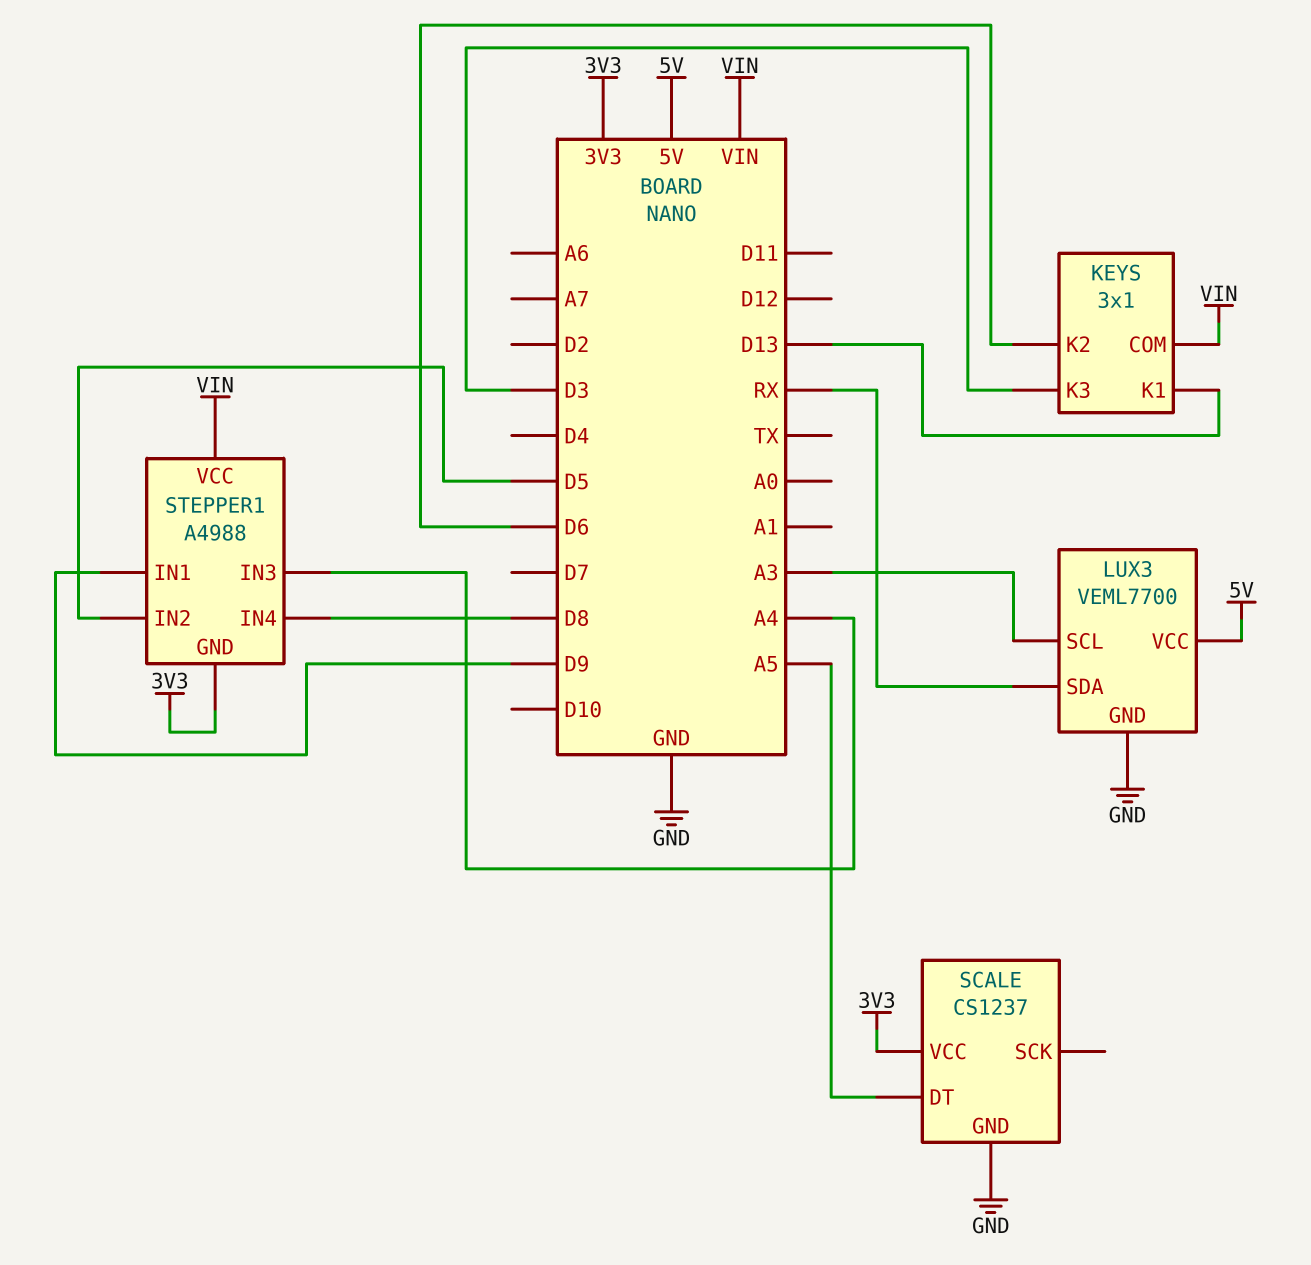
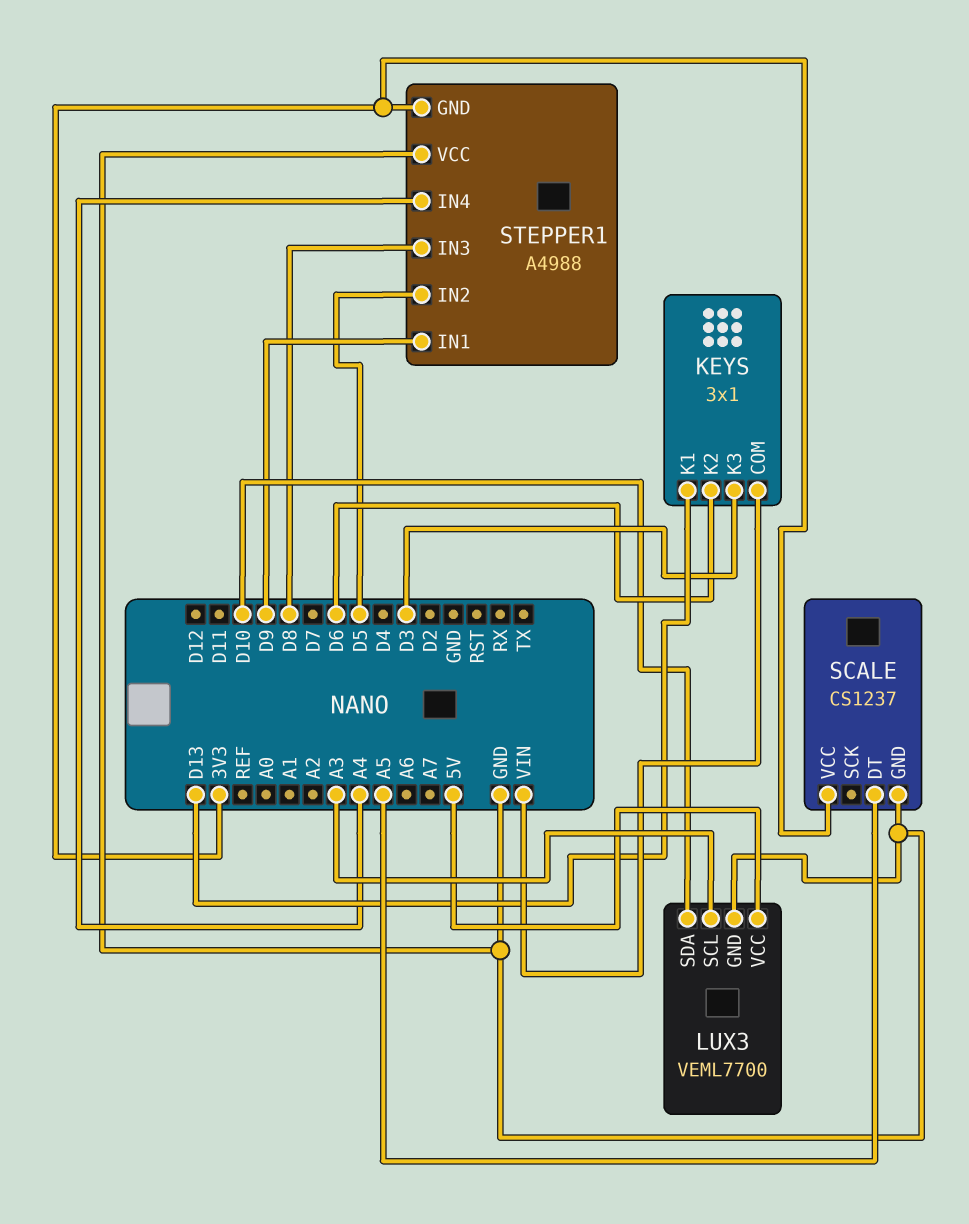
LUX3 pin SDA: RX -> D10
STEPPER1 pin IN3: A4 -> D8
STEPPER1 pin IN4: D8 -> A4
STEPPER1 pin VCC: VIN -> GND

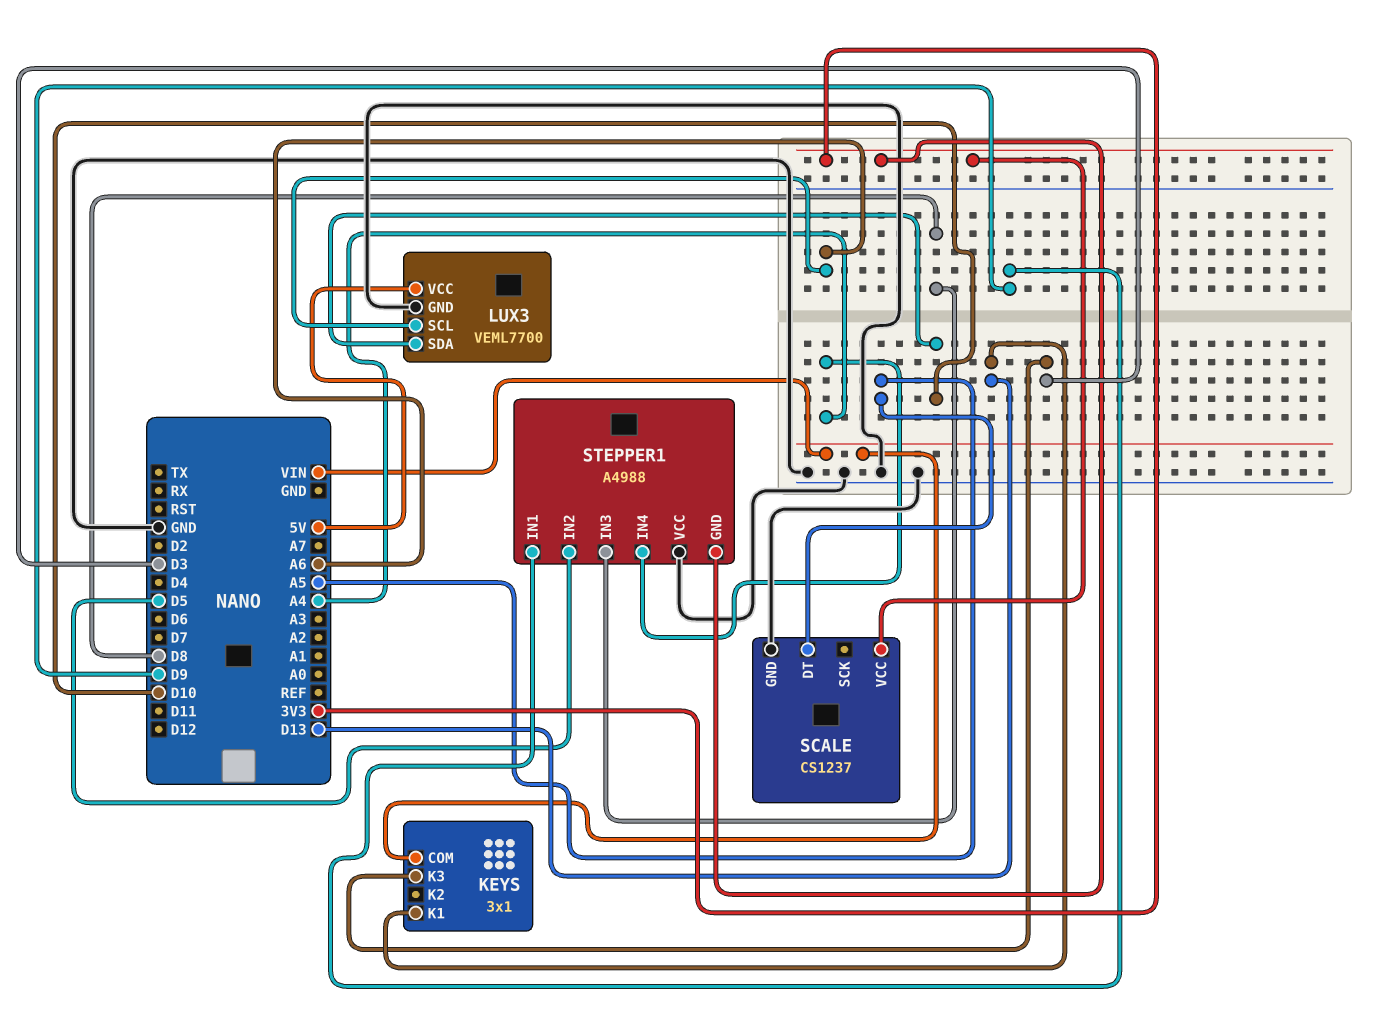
KEYS pin K2: D6 -> none
LUX3 pin SCL: A3 -> A6

